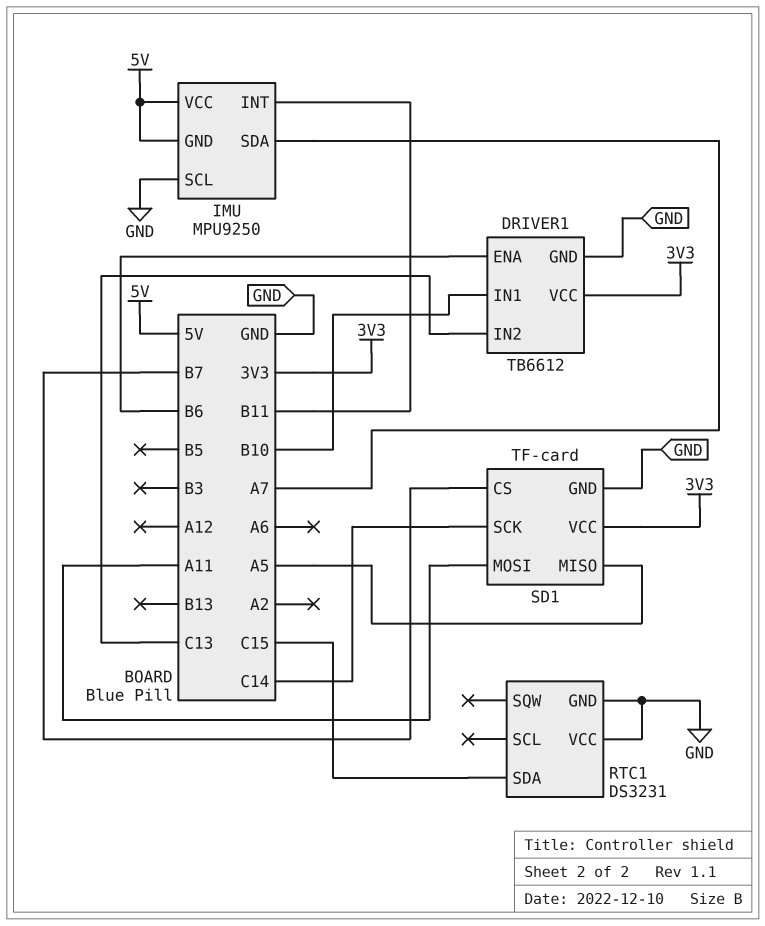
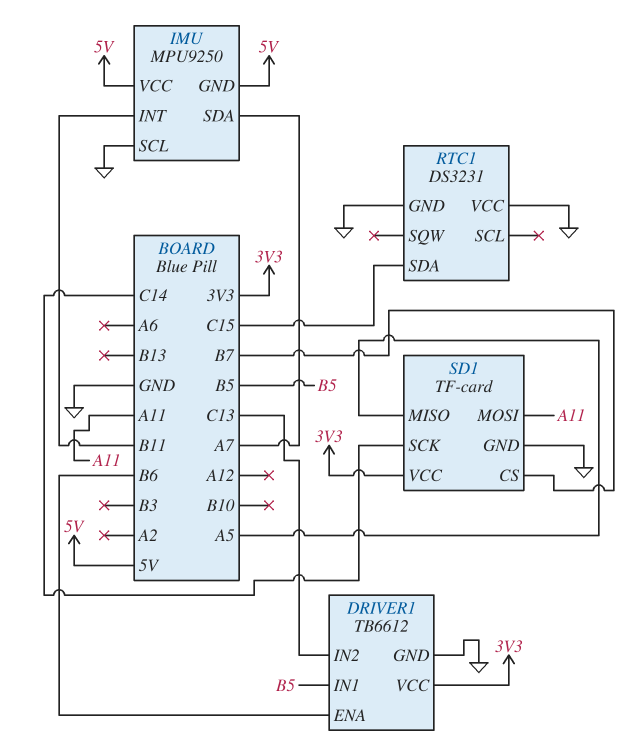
DRIVER1 pin IN1: B10 -> B5

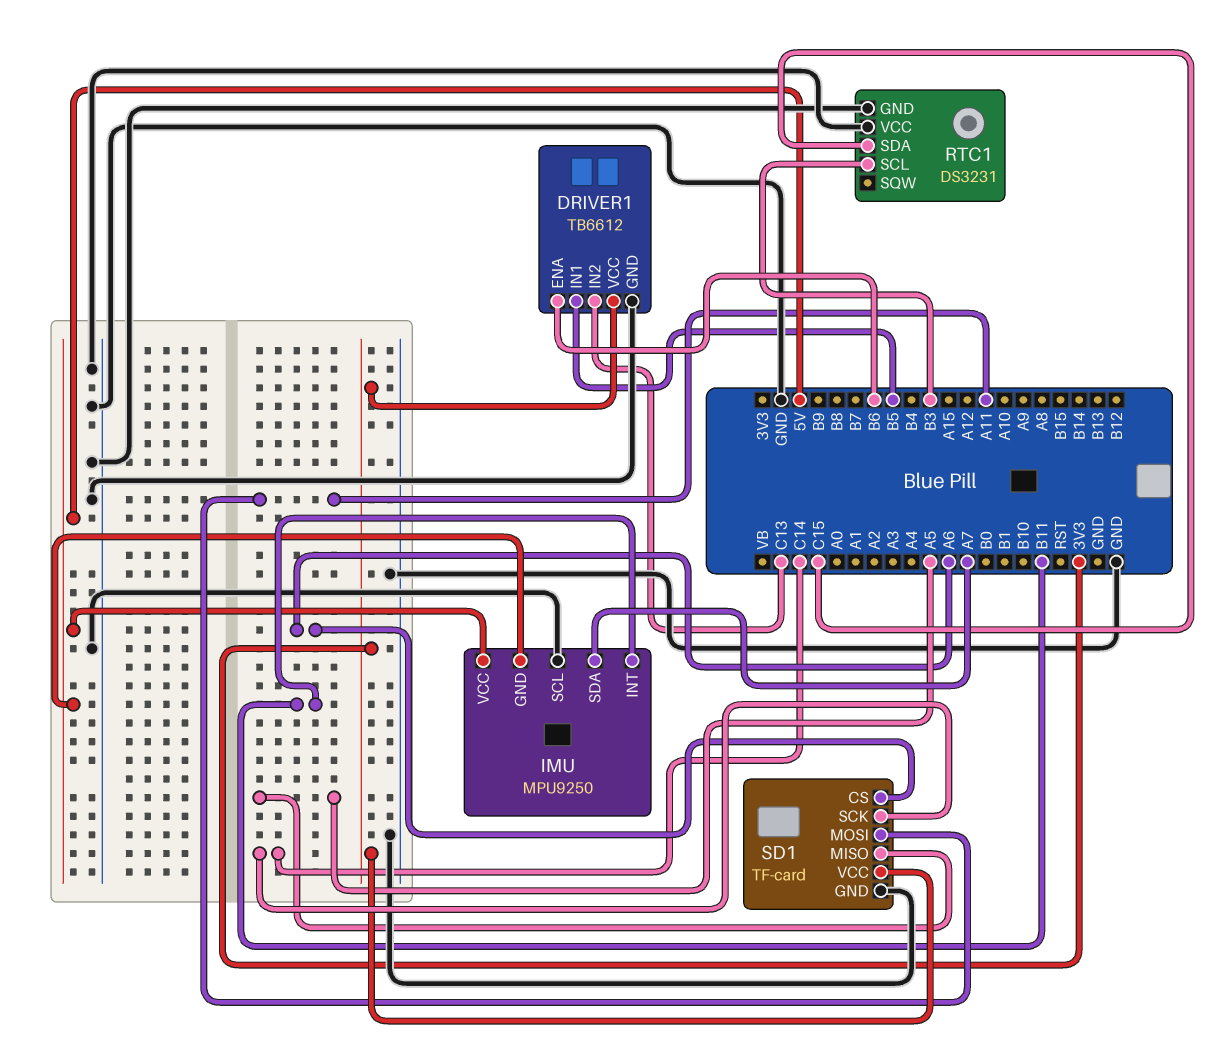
RTC1 pin SCL: none -> B3
SD1 pin CS: B7 -> A6

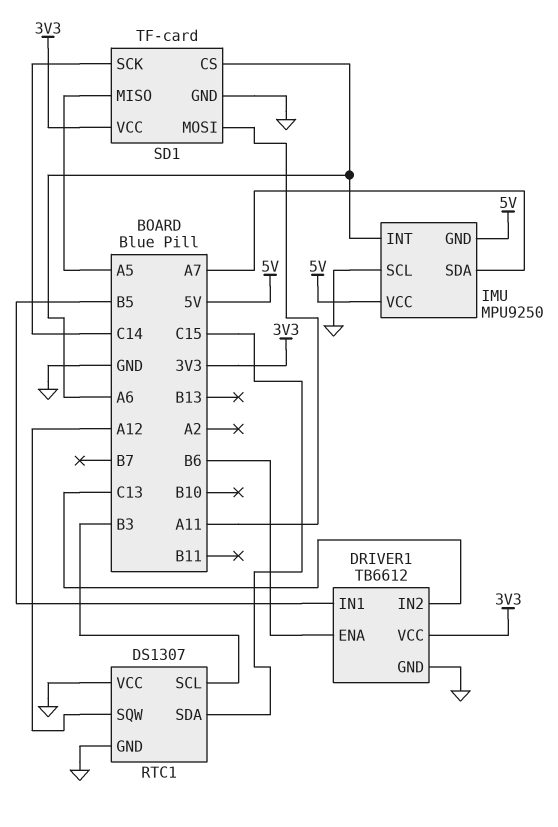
IMU pin INT: B11 -> A6
RTC1: DS3231 -> DS1307
RTC1 pin SQW: none -> A12

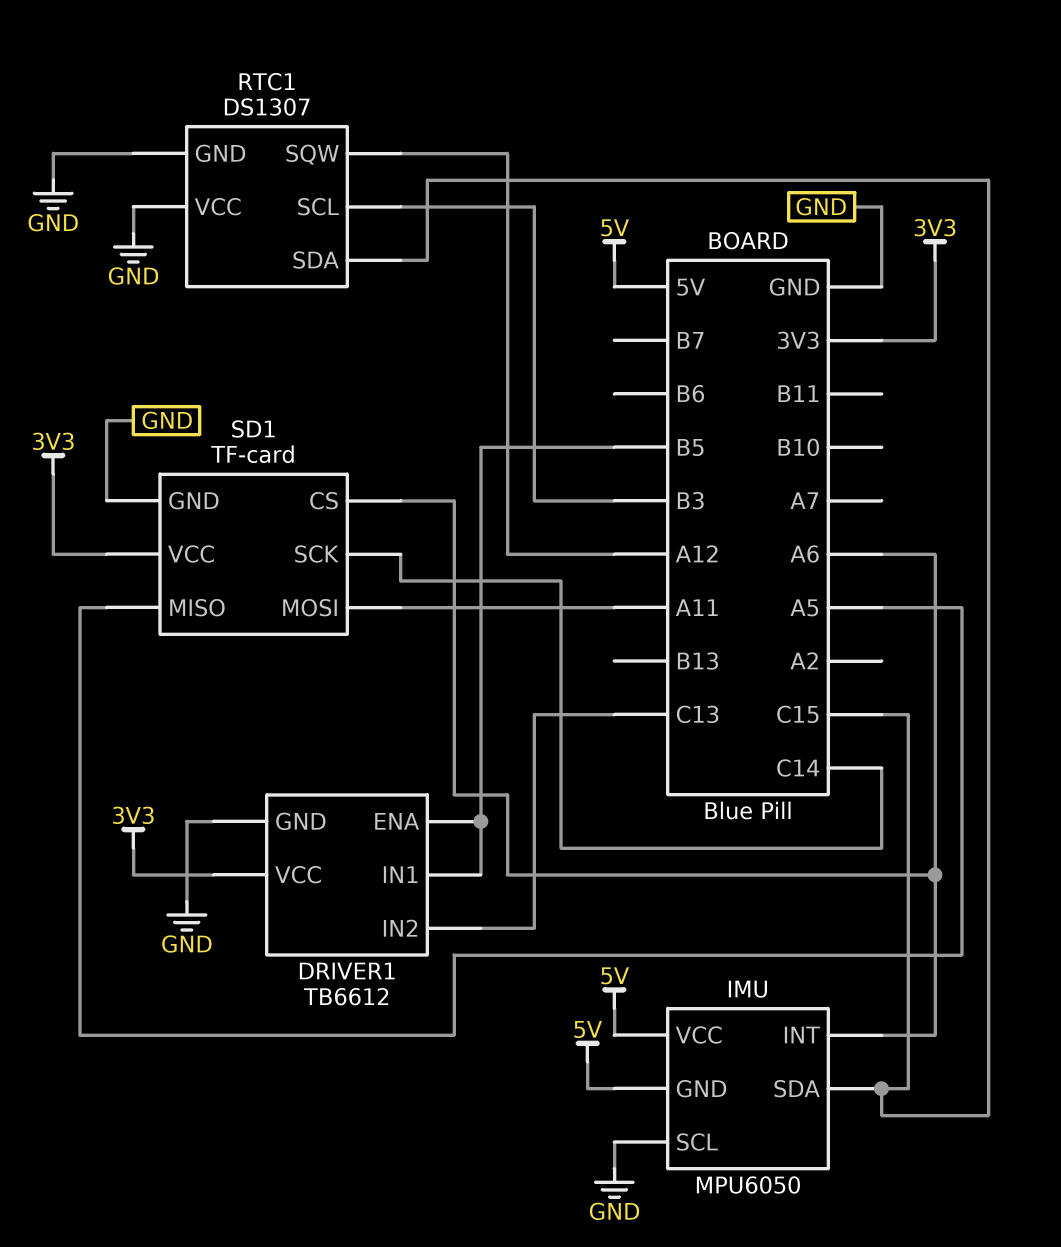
DRIVER1 pin ENA: B6 -> B5
IMU: MPU9250 -> MPU6050
IMU pin SDA: A7 -> C15

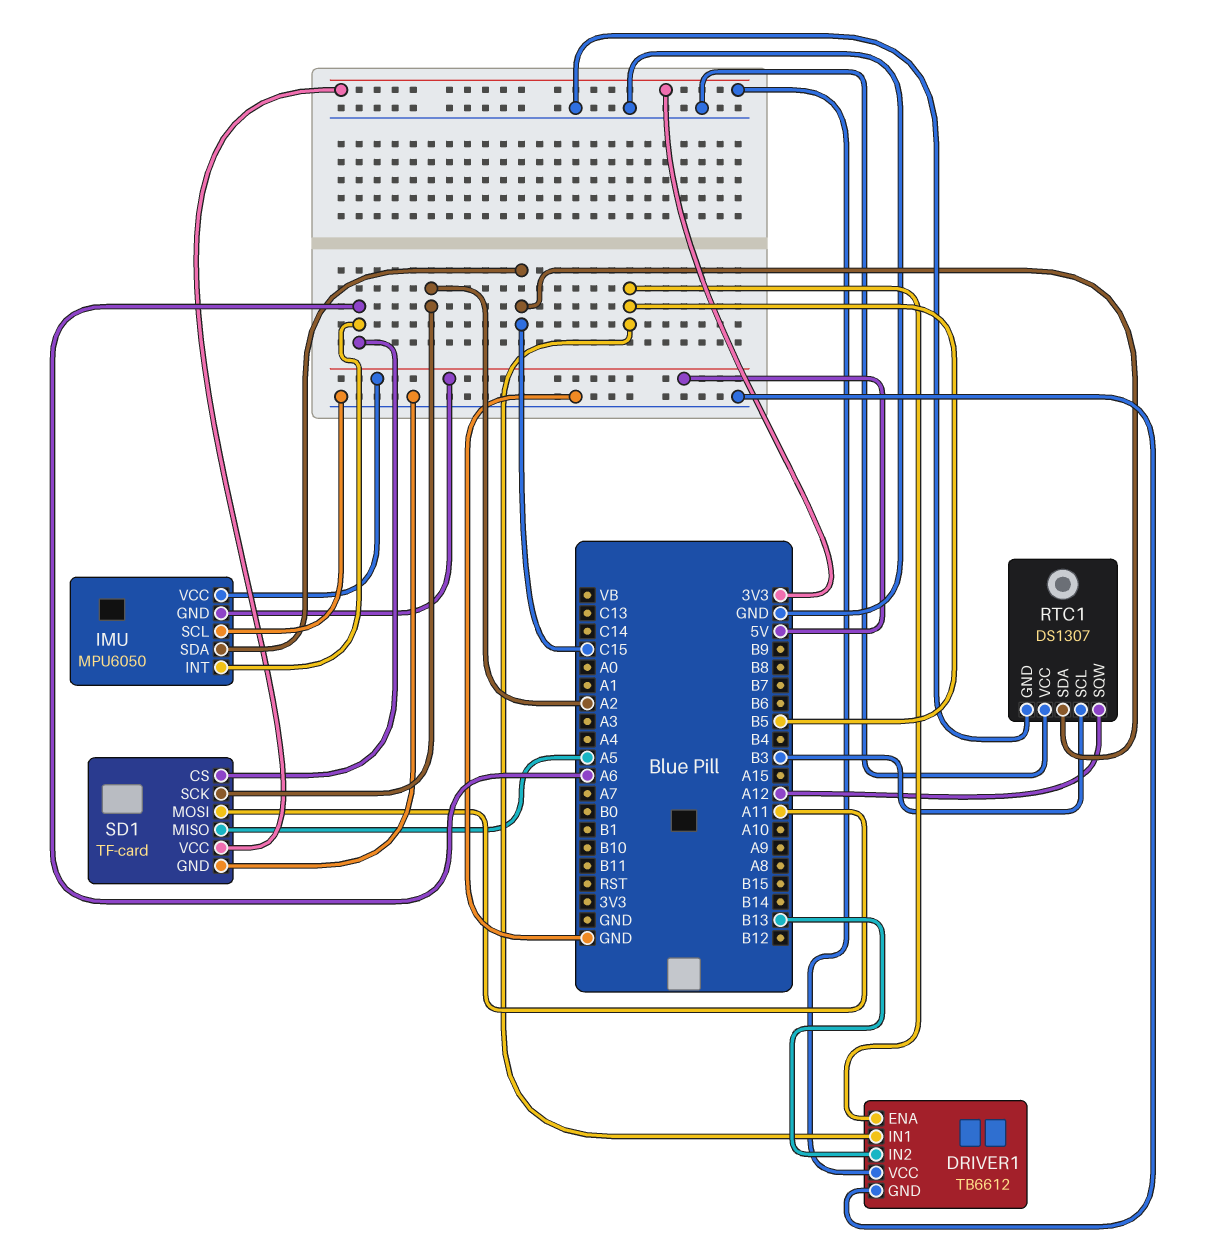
DRIVER1 pin IN2: C13 -> B13
SD1 pin SCK: C14 -> A2

